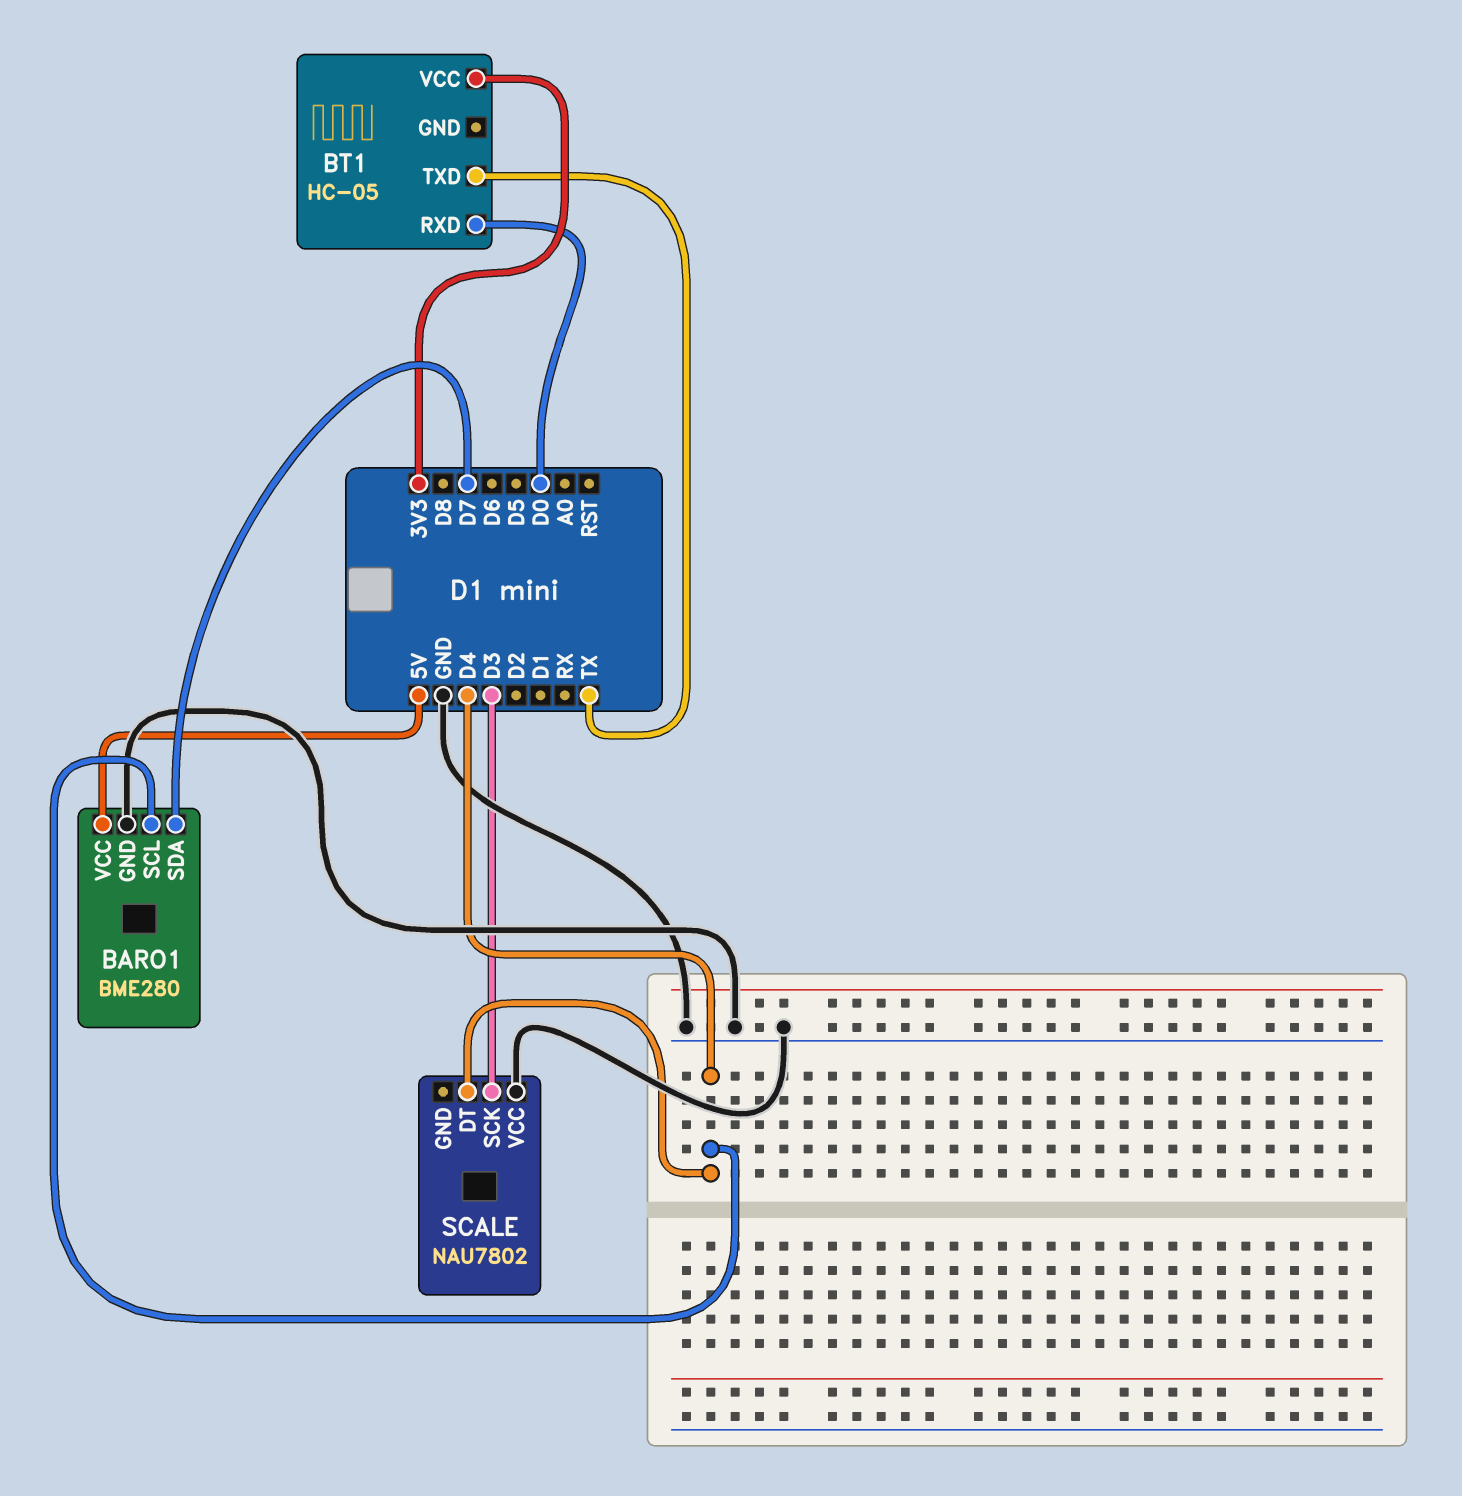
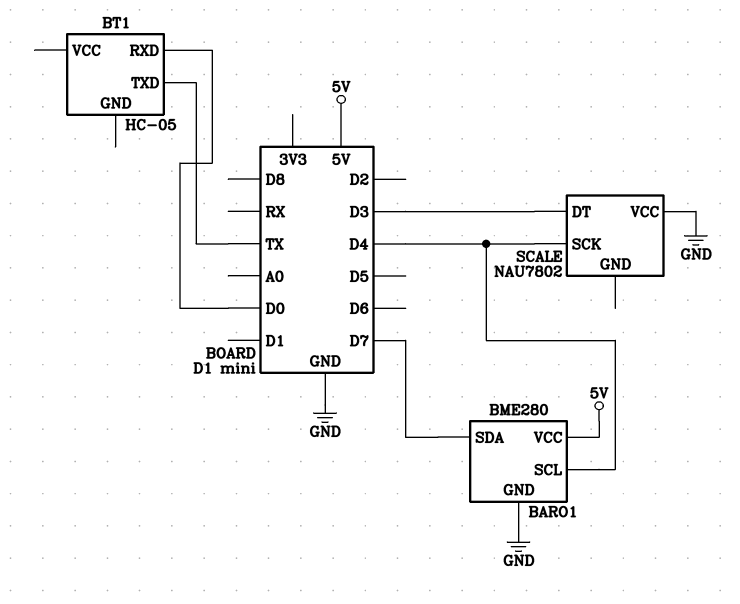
BT1 pin VCC: 3V3 -> none
SCALE pin DT: D4 -> D3
SCALE pin SCK: D3 -> D4

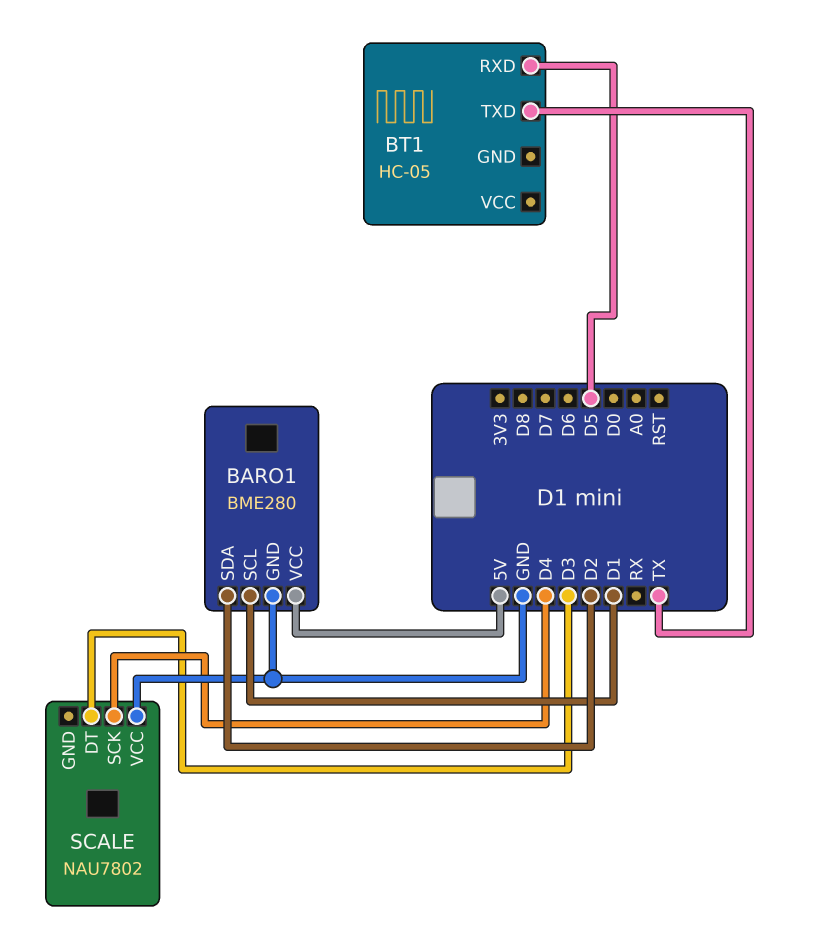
BARO1 pin SCL: D4 -> D1
BARO1 pin SDA: D7 -> D2
BT1 pin RXD: D0 -> D5

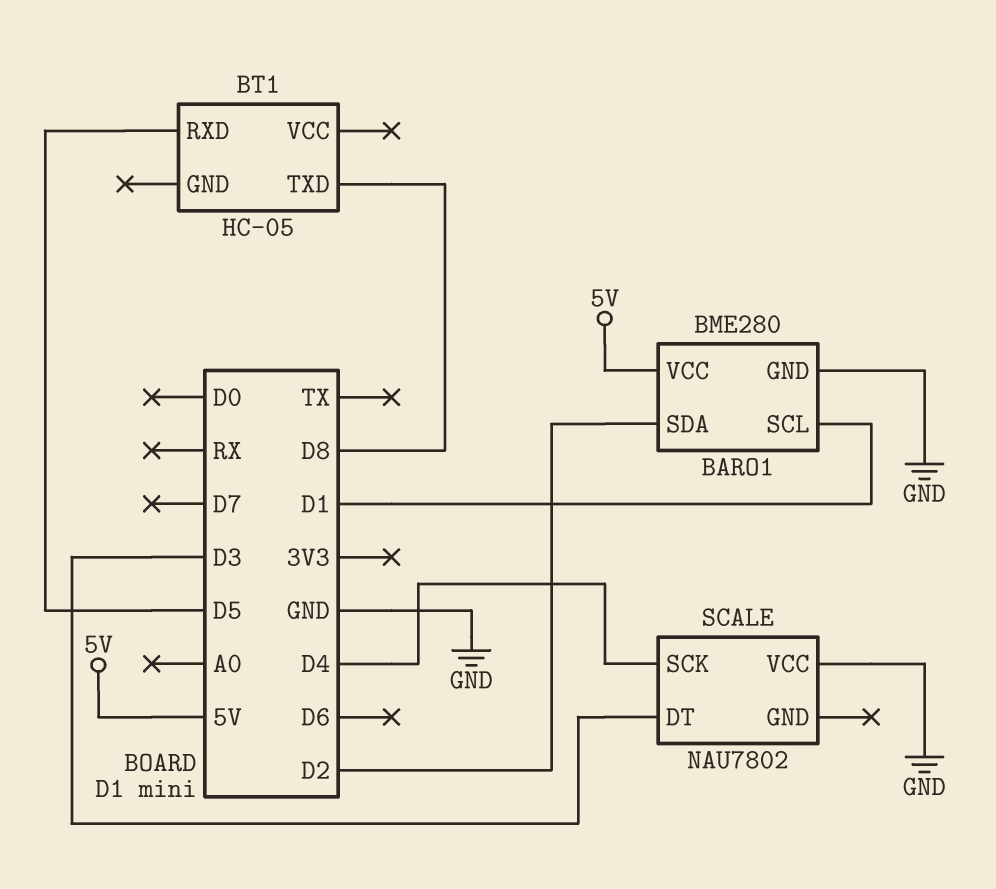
BT1 pin TXD: TX -> D8

